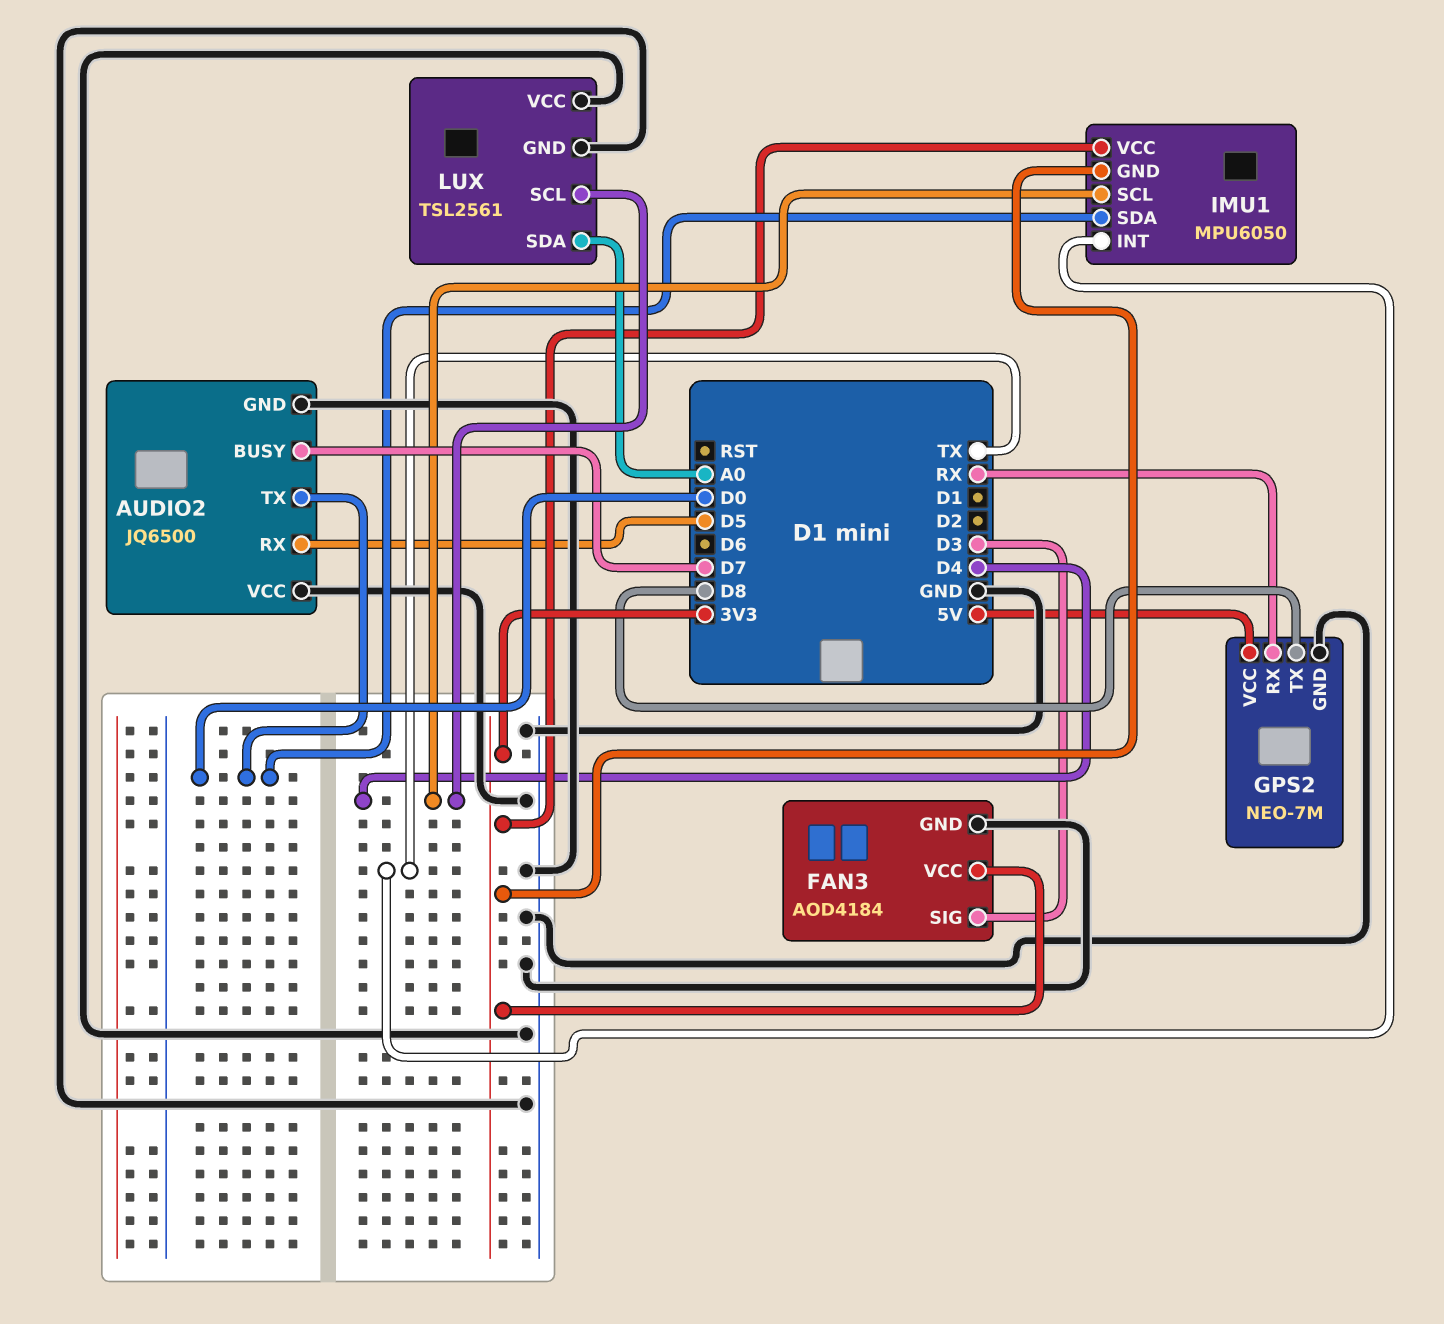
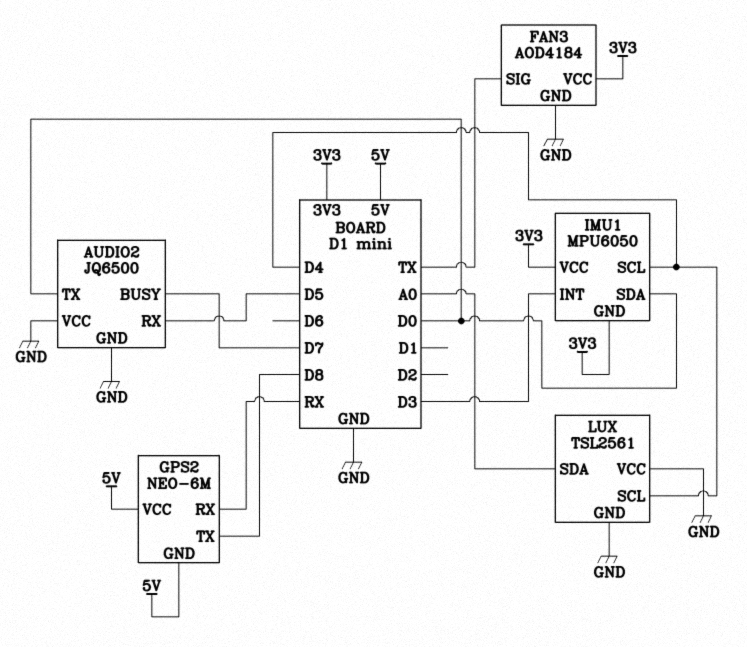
FAN3 pin SIG: D3 -> TX
GPS2: NEO-7M -> NEO-6M
GPS2 pin GND: GND -> 5V
IMU1 pin INT: TX -> D3

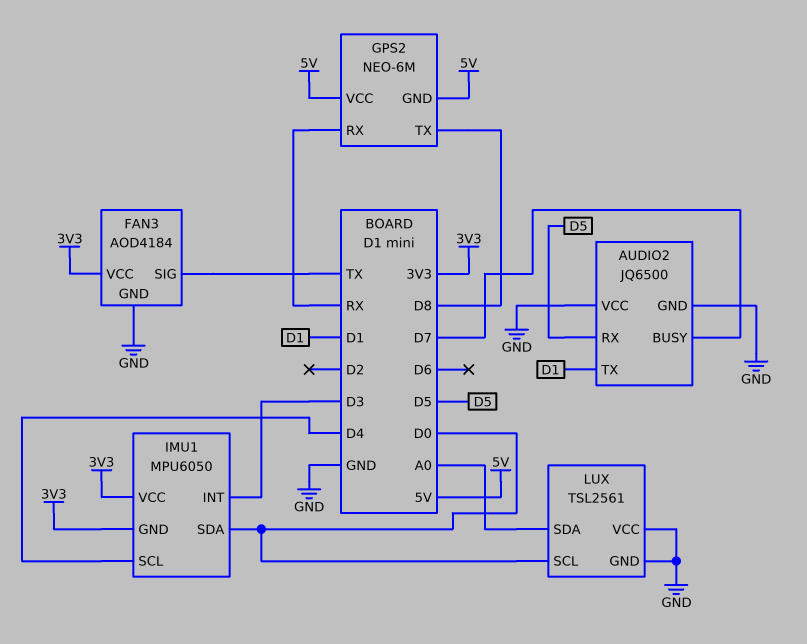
AUDIO2 pin TX: D0 -> D1
LUX pin SCL: D4 -> D0

